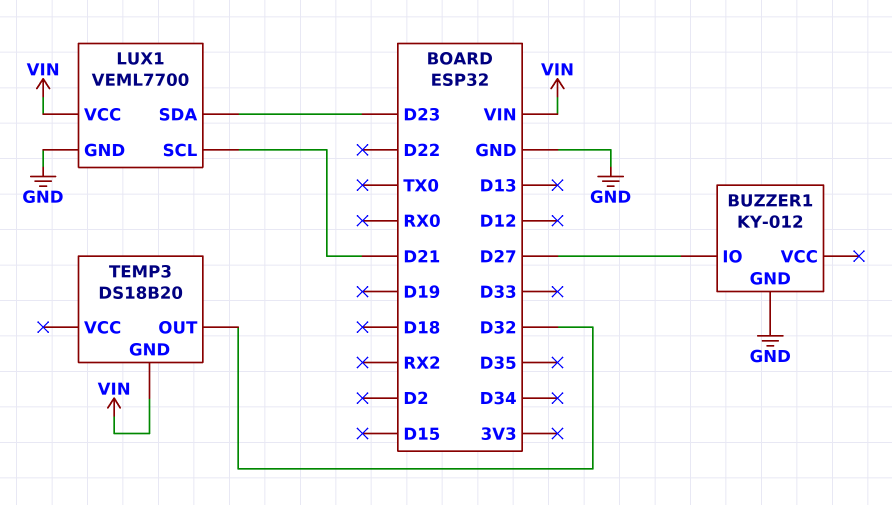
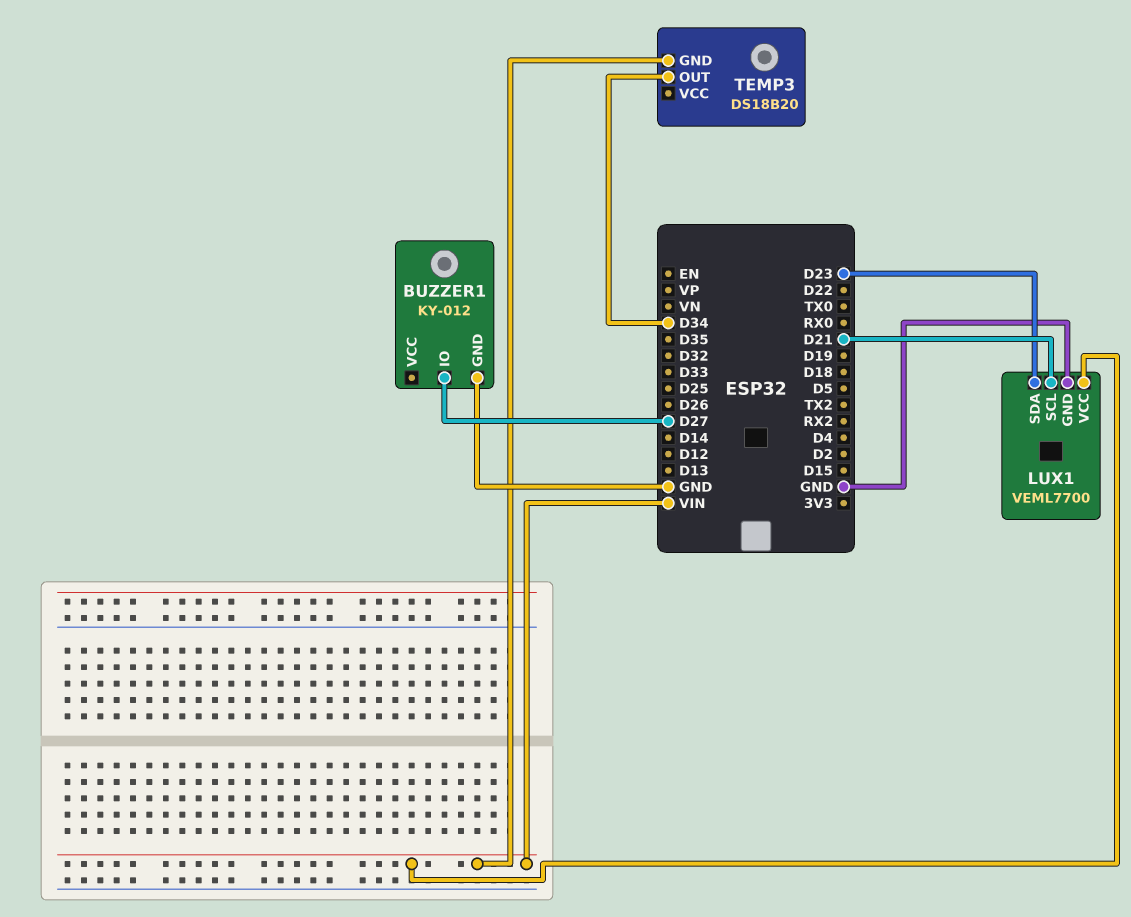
TEMP3 pin OUT: D32 -> D34

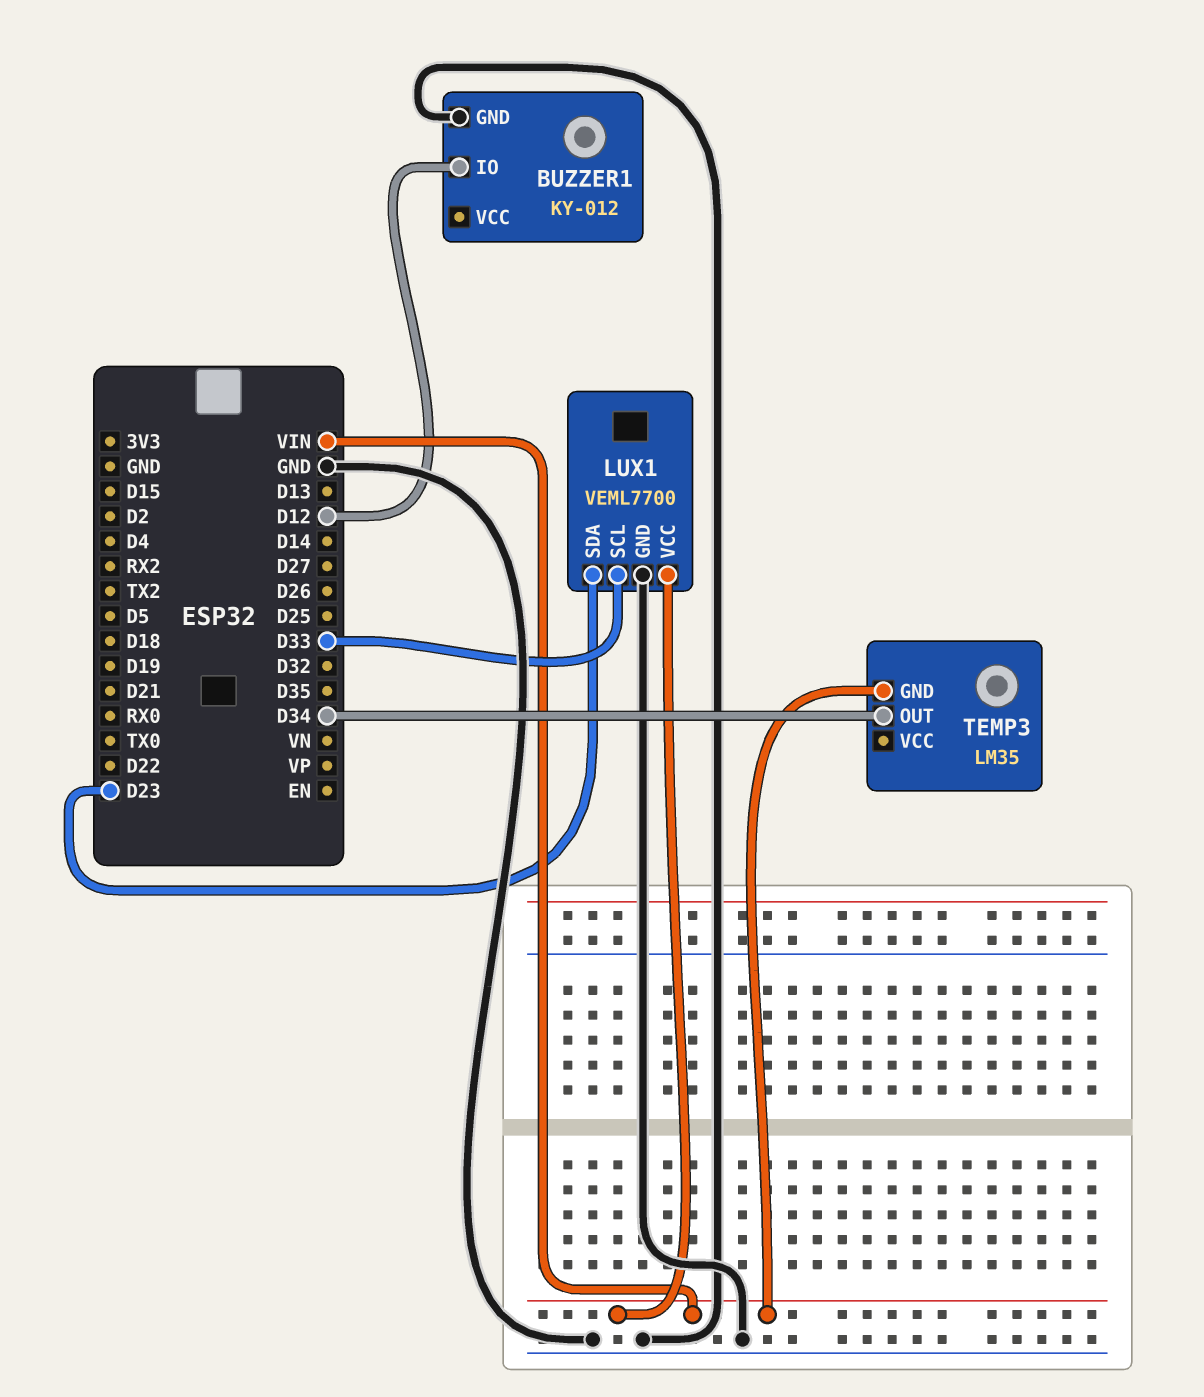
BUZZER1 pin IO: D27 -> D12
LUX1 pin SCL: D21 -> D33
TEMP3: DS18B20 -> LM35

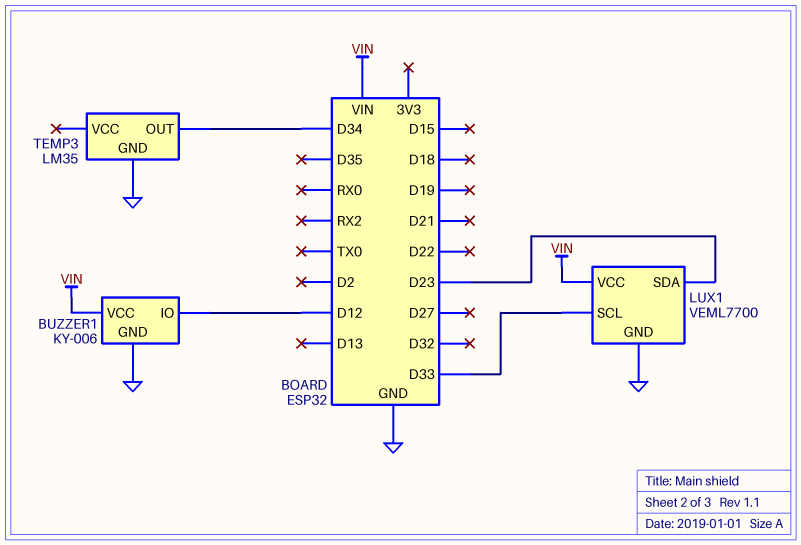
BUZZER1: KY-012 -> KY-006
BUZZER1 pin VCC: none -> VIN
TEMP3 pin GND: VIN -> GND

